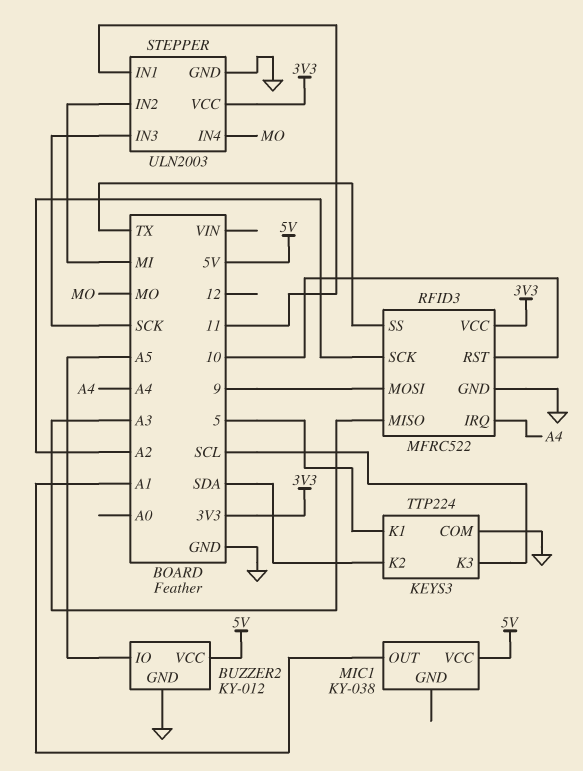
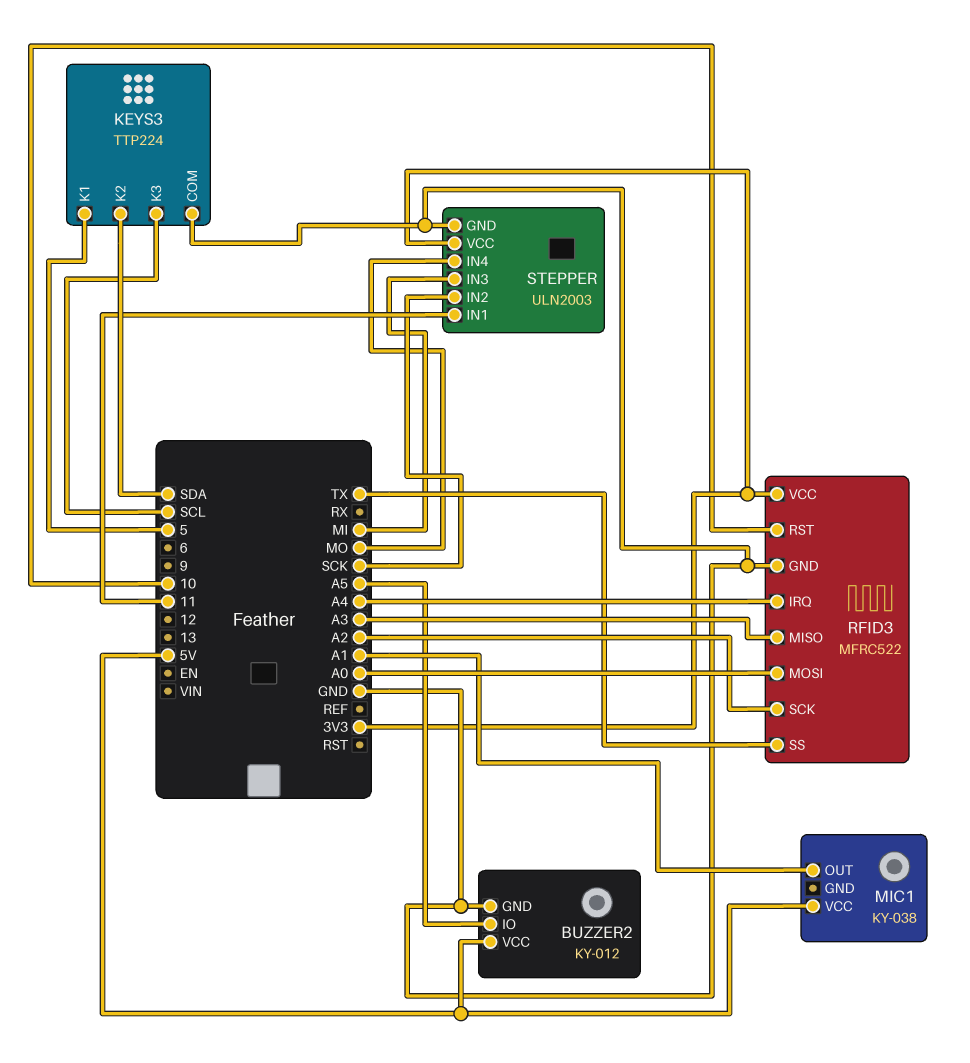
RFID3 pin MOSI: 9 -> A0
STEPPER pin IN2: MI -> SCK
STEPPER pin IN3: SCK -> MI

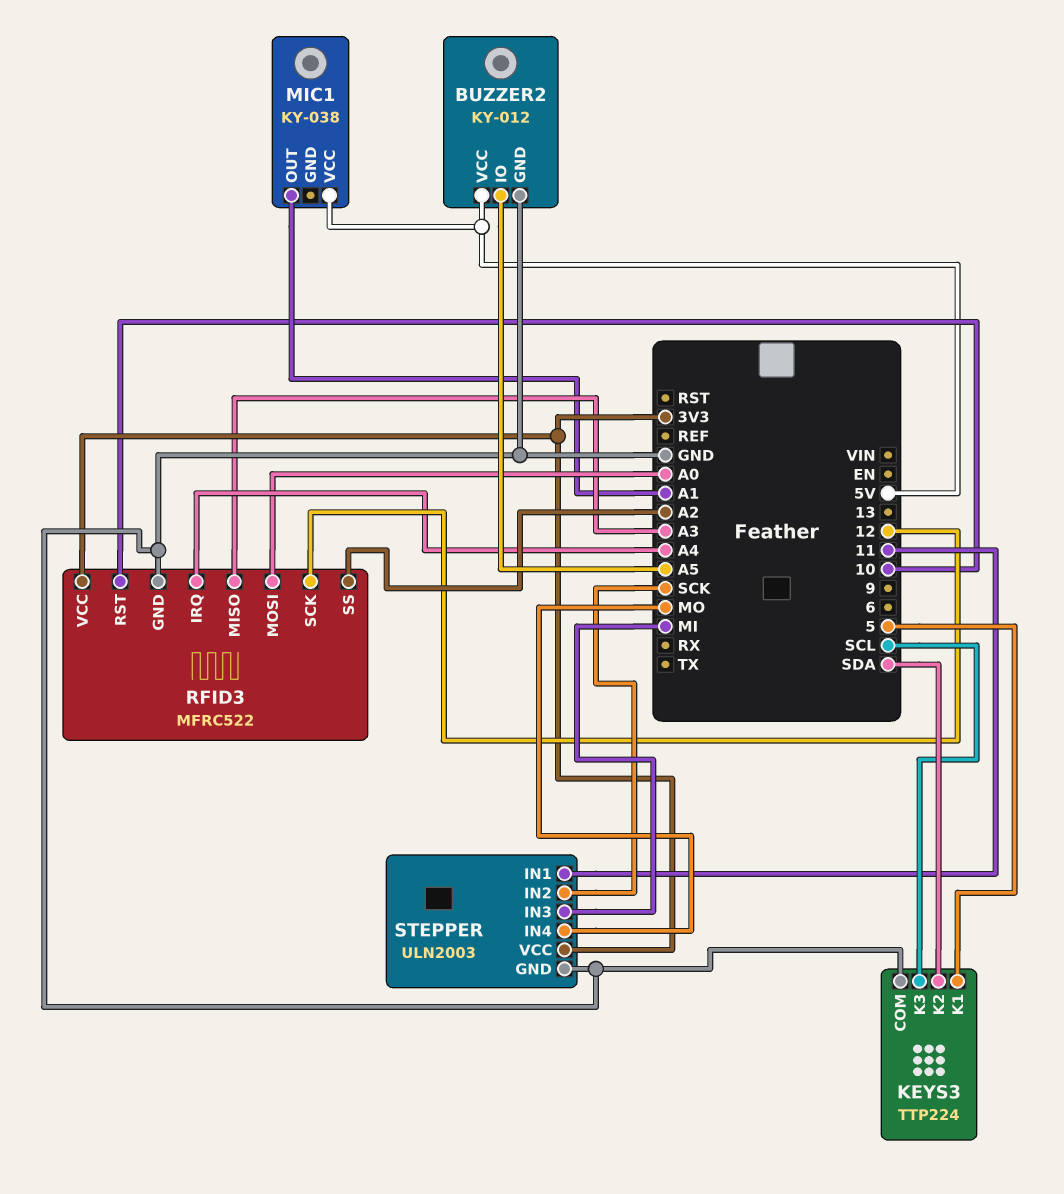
RFID3 pin SCK: A2 -> 12
RFID3 pin SS: TX -> A2

